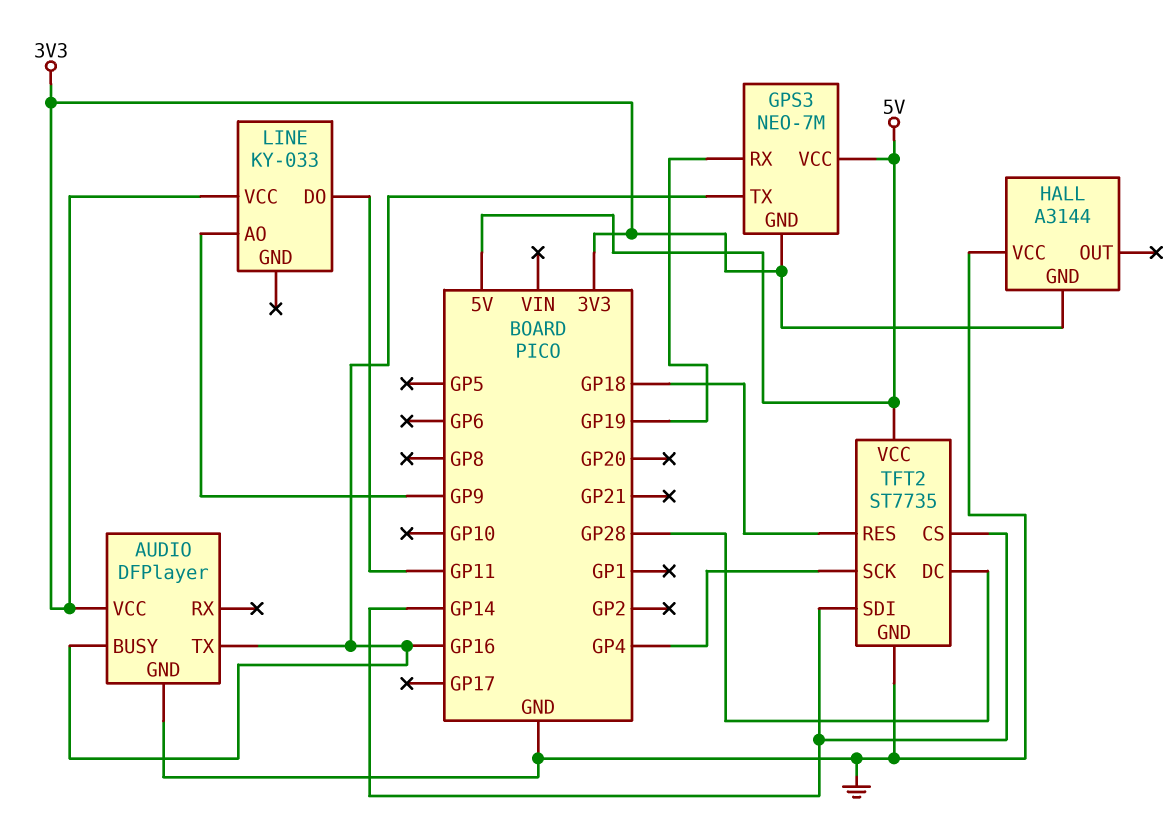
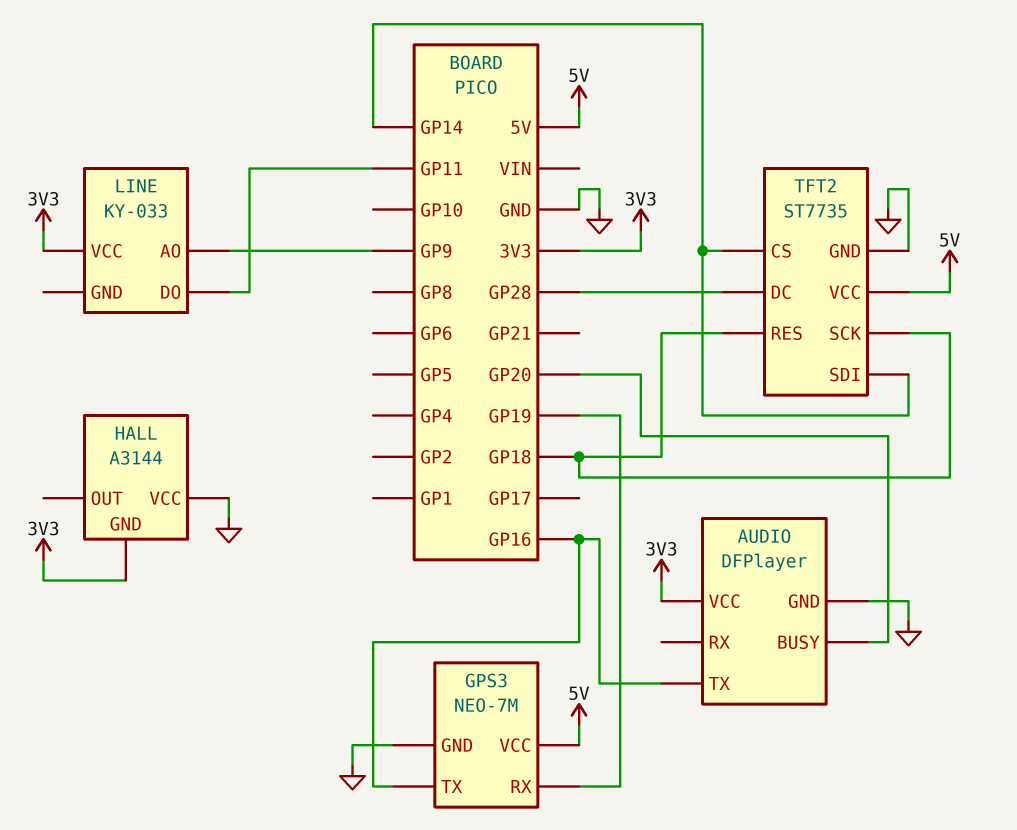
AUDIO pin BUSY: GP16 -> GP20
GPS3 pin GND: 3V3 -> GND
TFT2 pin SCK: GP4 -> GP18

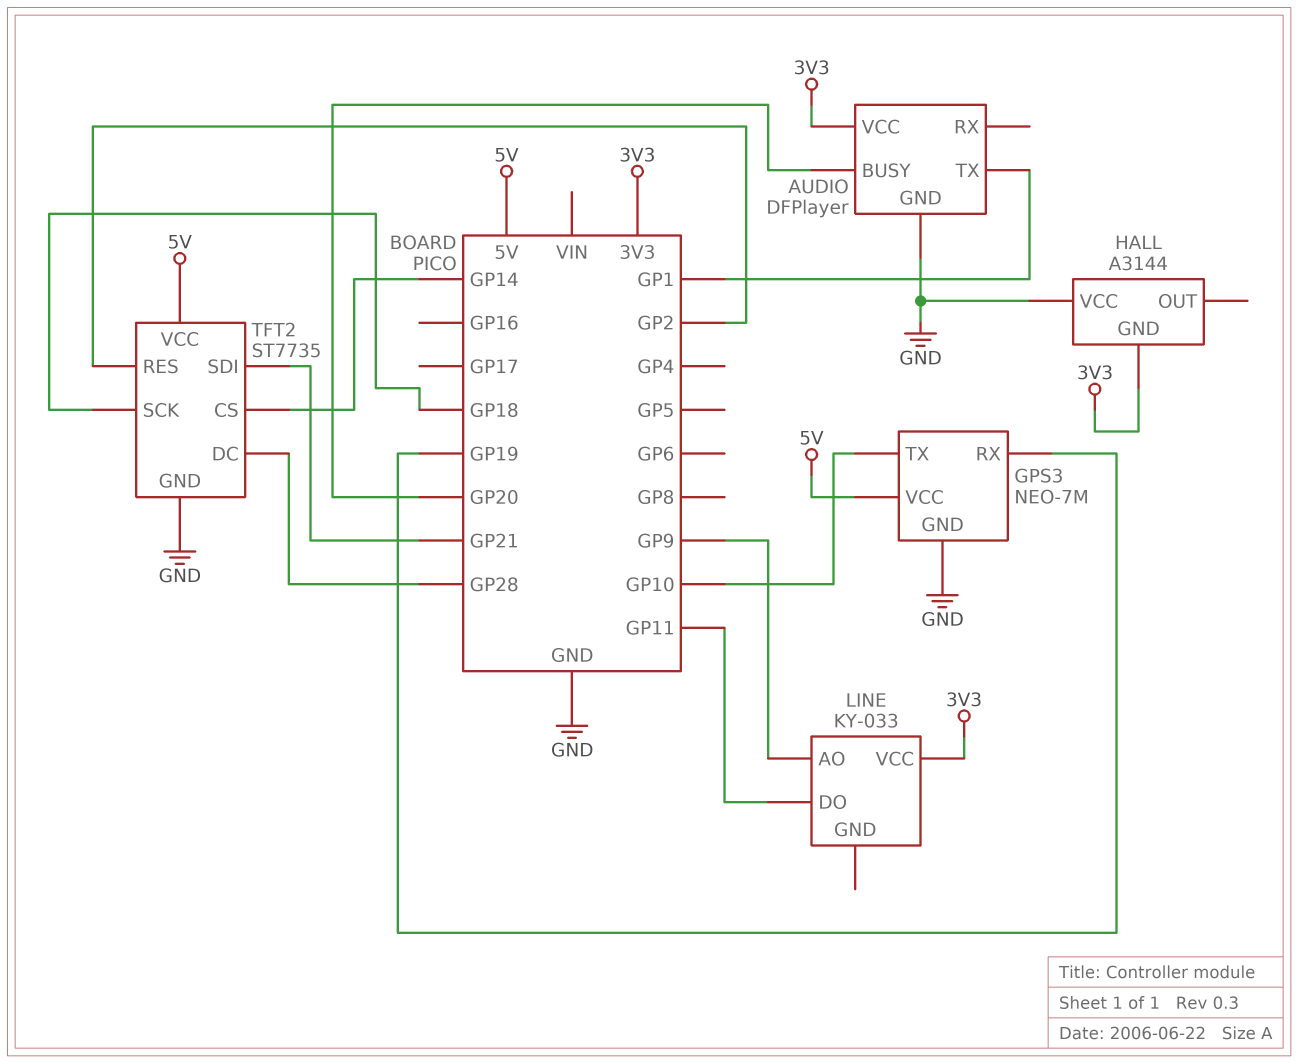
AUDIO pin TX: GP16 -> GP1
GPS3 pin TX: GP16 -> GP10
TFT2 pin RES: GP18 -> GP2
TFT2 pin SDI: GP14 -> GP21

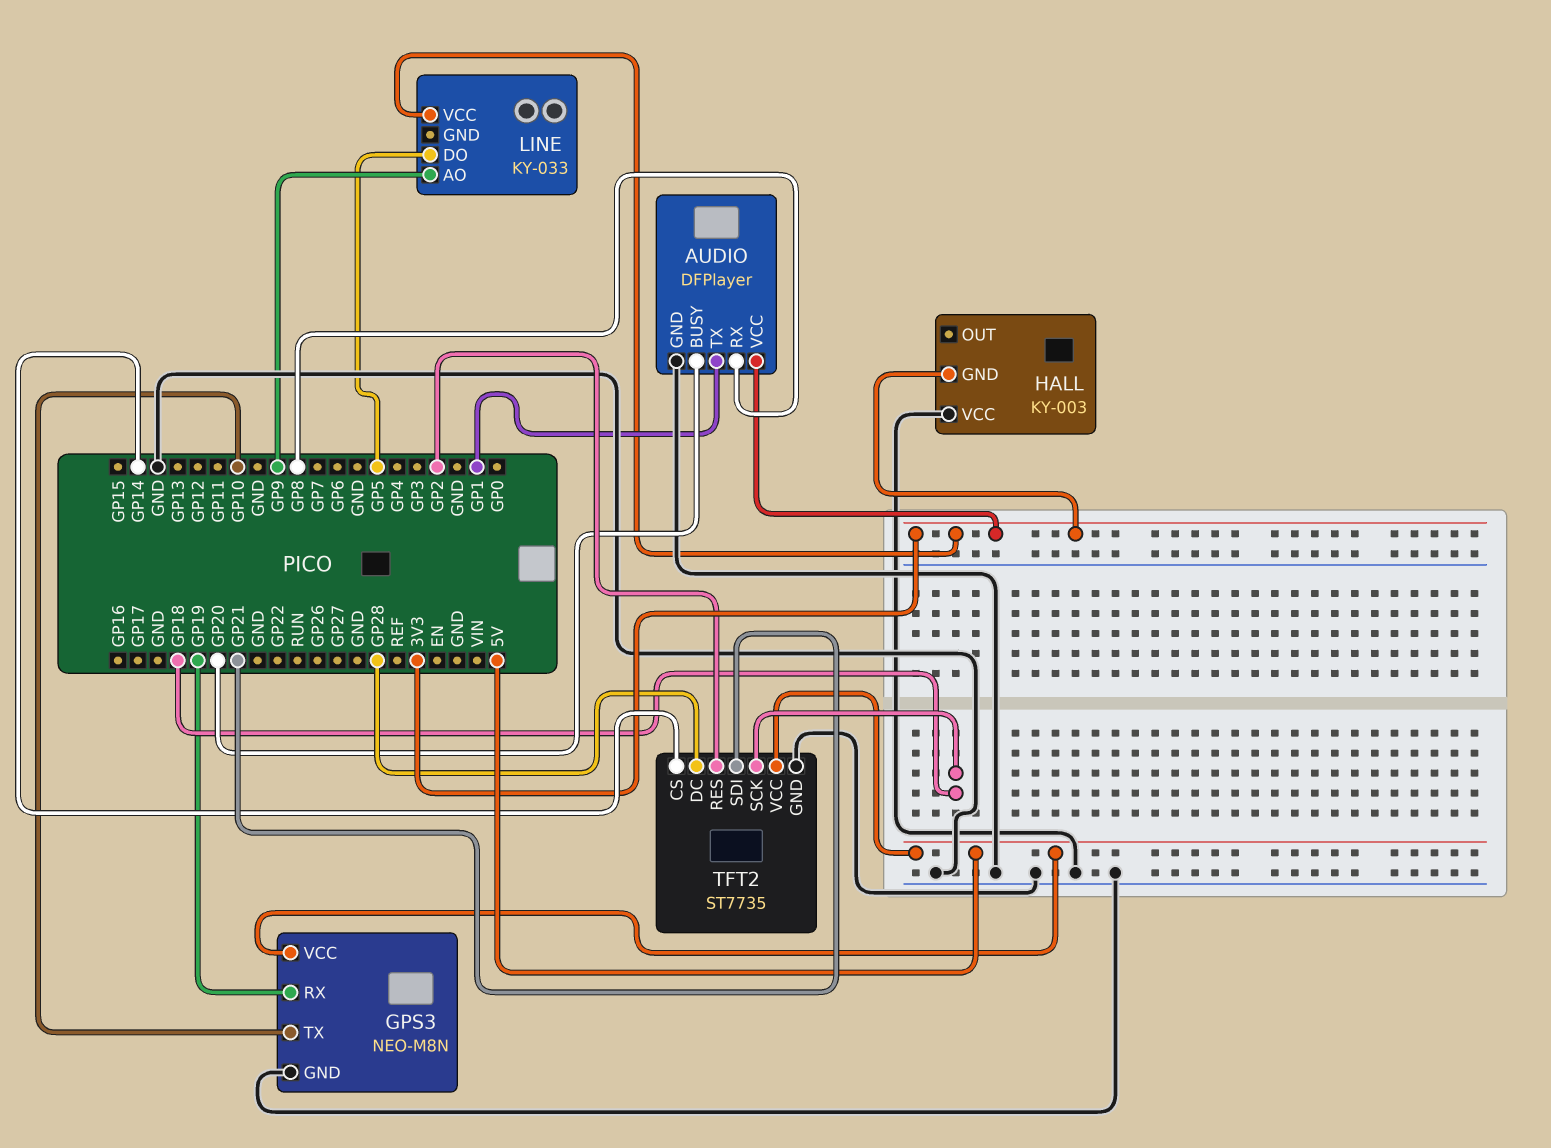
AUDIO pin RX: none -> GP8
GPS3: NEO-7M -> NEO-M8N
HALL: A3144 -> KY-003
LINE pin DO: GP11 -> GP5

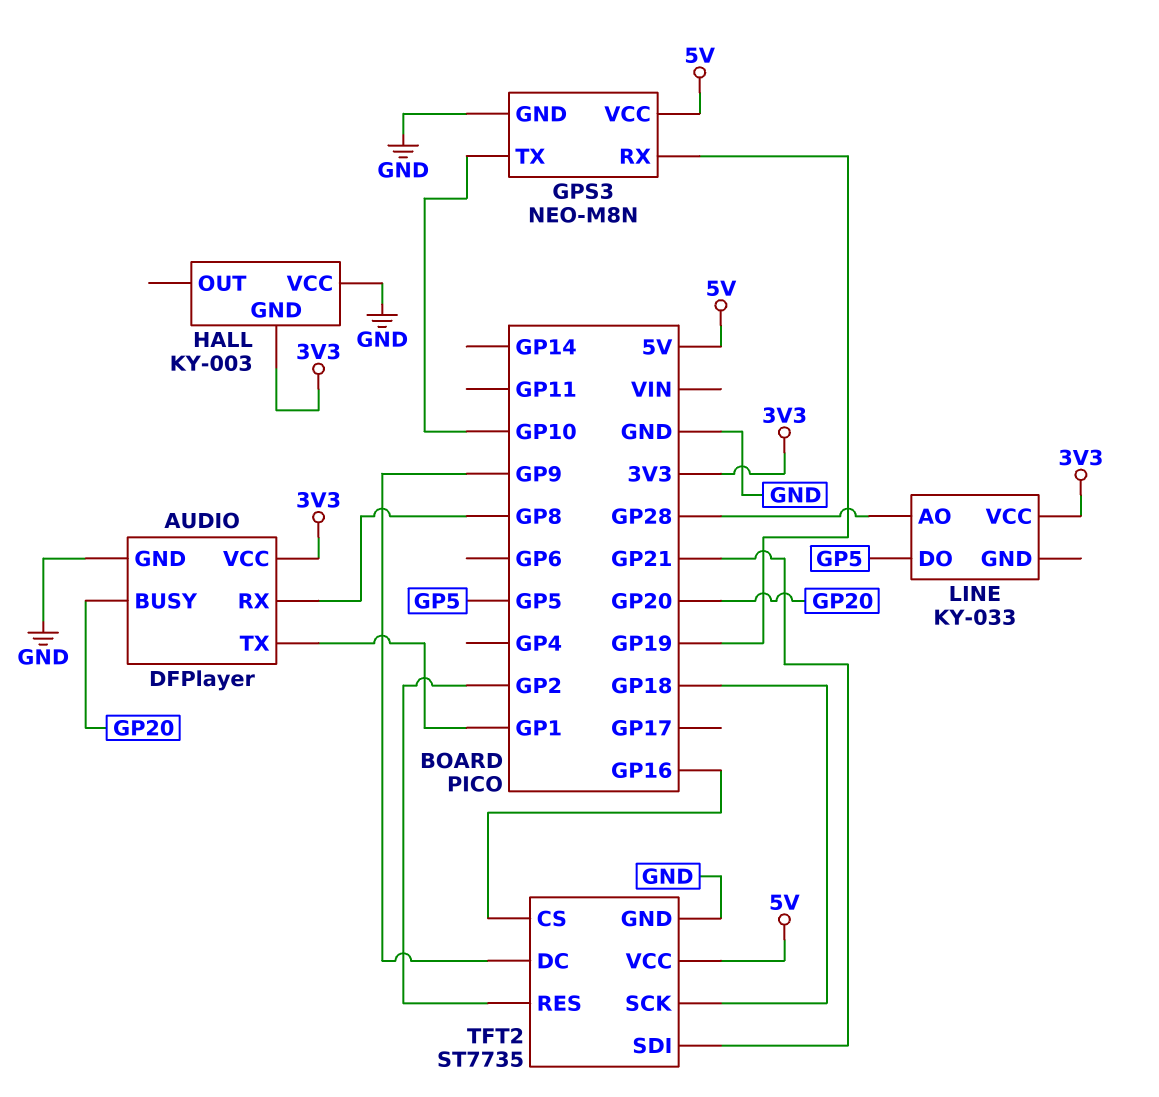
LINE pin AO: GP9 -> GP28
TFT2 pin CS: GP14 -> GP16
TFT2 pin DC: GP28 -> GP9

